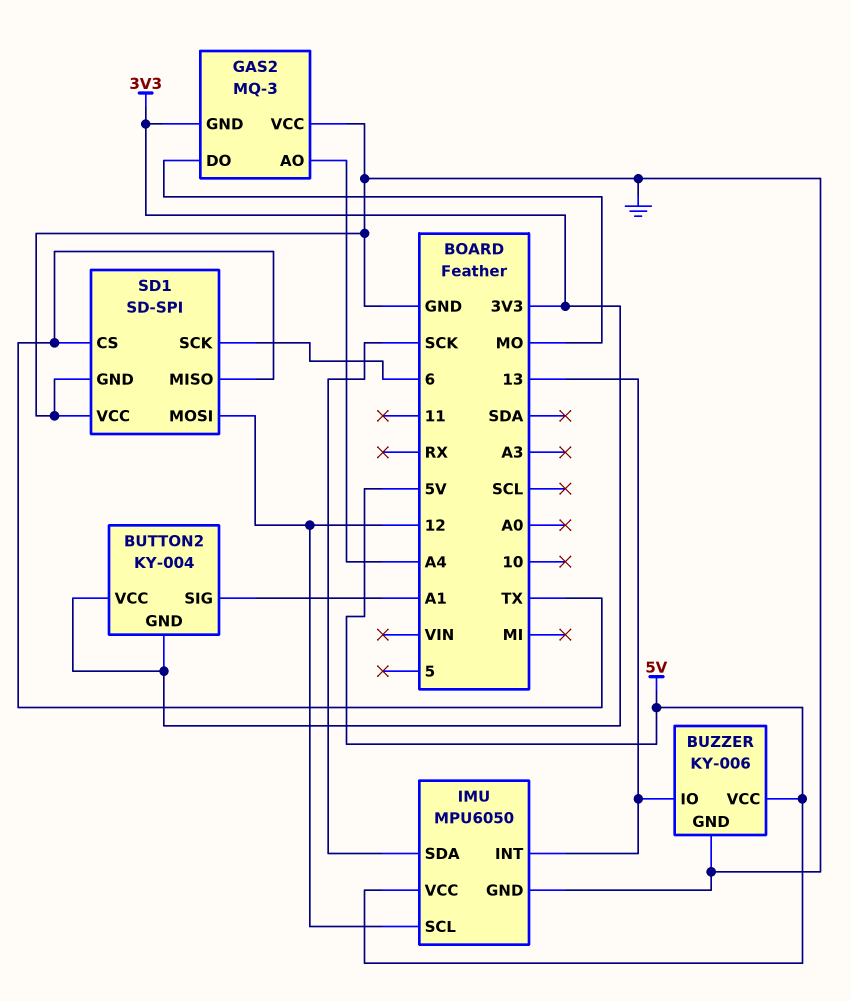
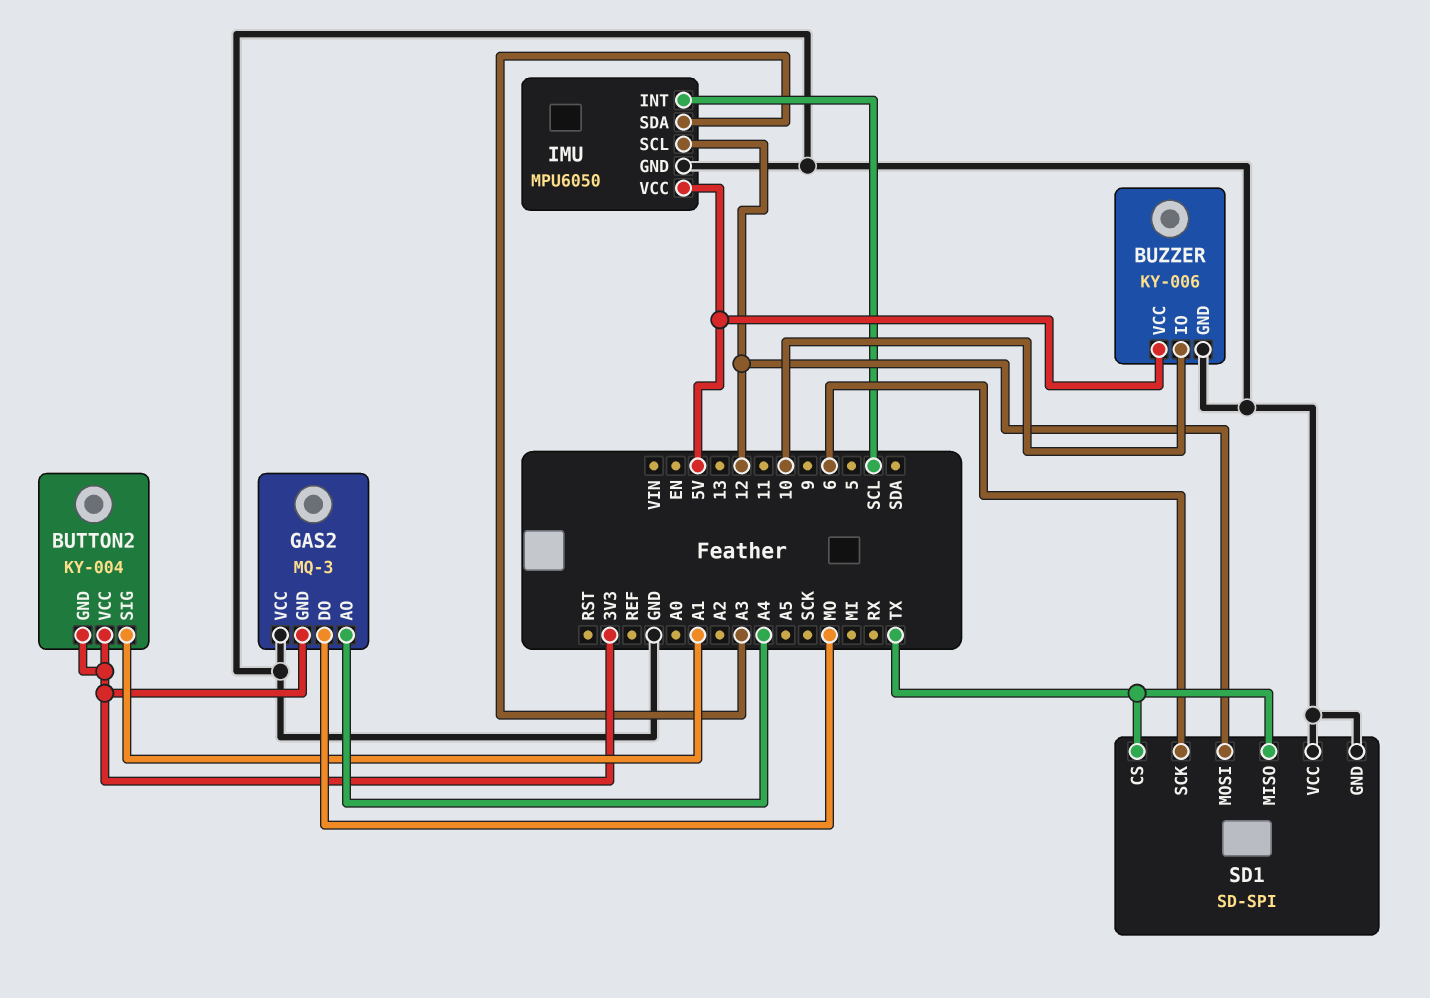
BUZZER pin IO: 13 -> 10
IMU pin INT: 13 -> SCL
IMU pin SDA: SCK -> A3

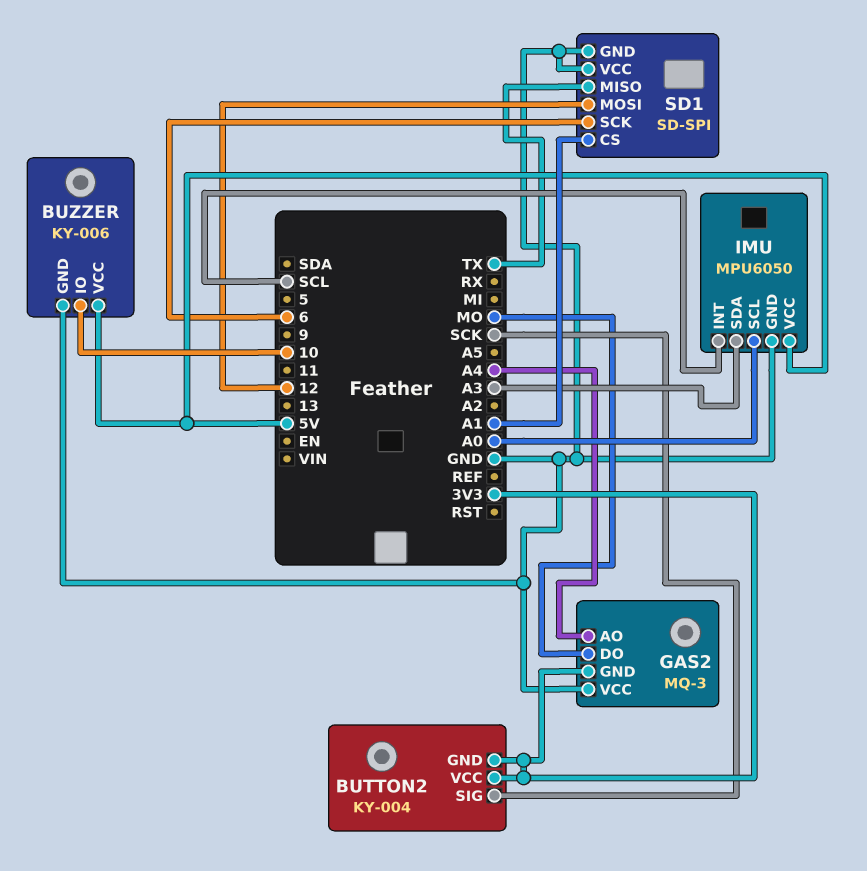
BUTTON2 pin SIG: A1 -> SCK
IMU pin SCL: 12 -> A0
SD1 pin CS: TX -> A1

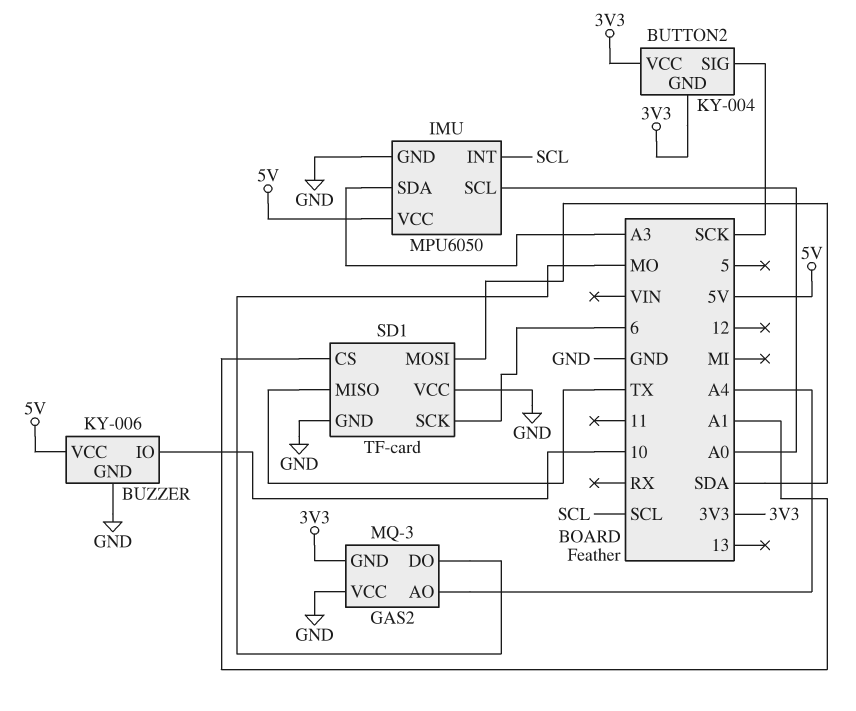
SD1: SD-SPI -> TF-card
SD1 pin MOSI: 12 -> SDA

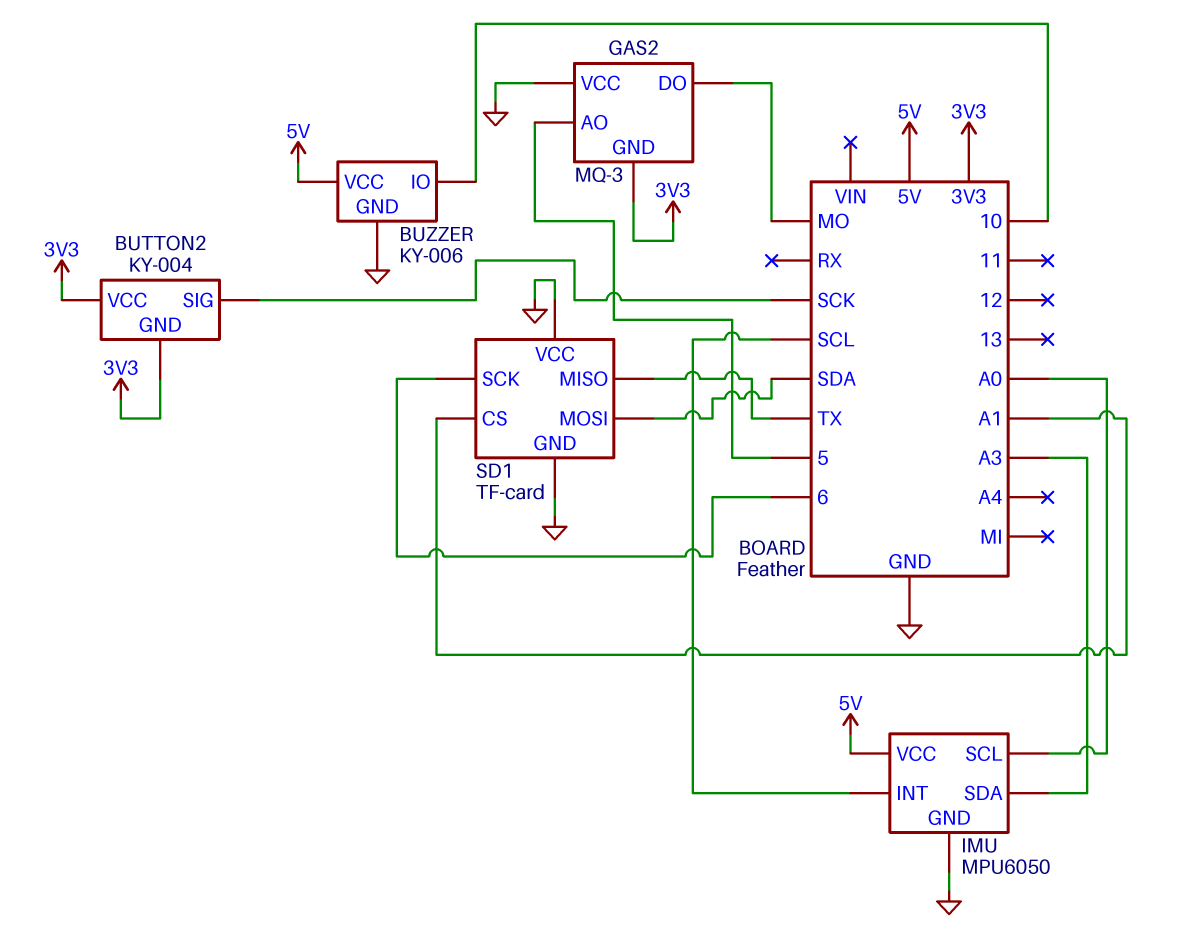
GAS2 pin AO: A4 -> 5

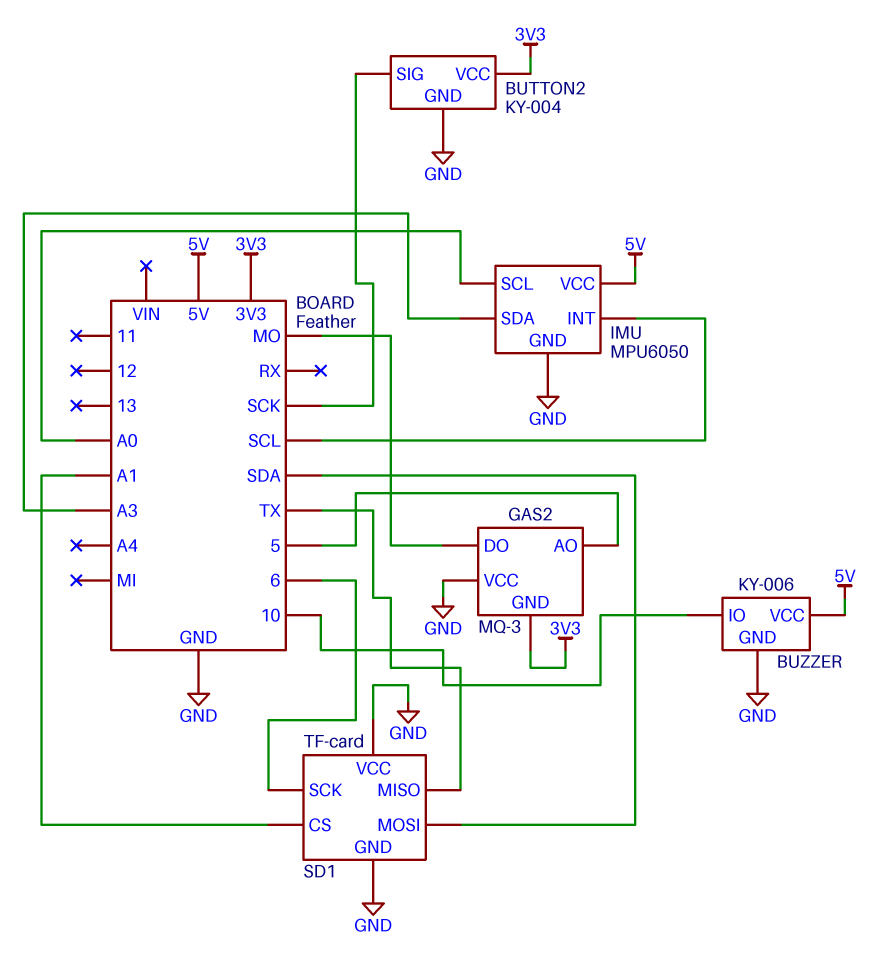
BUTTON2 pin GND: 3V3 -> GND

